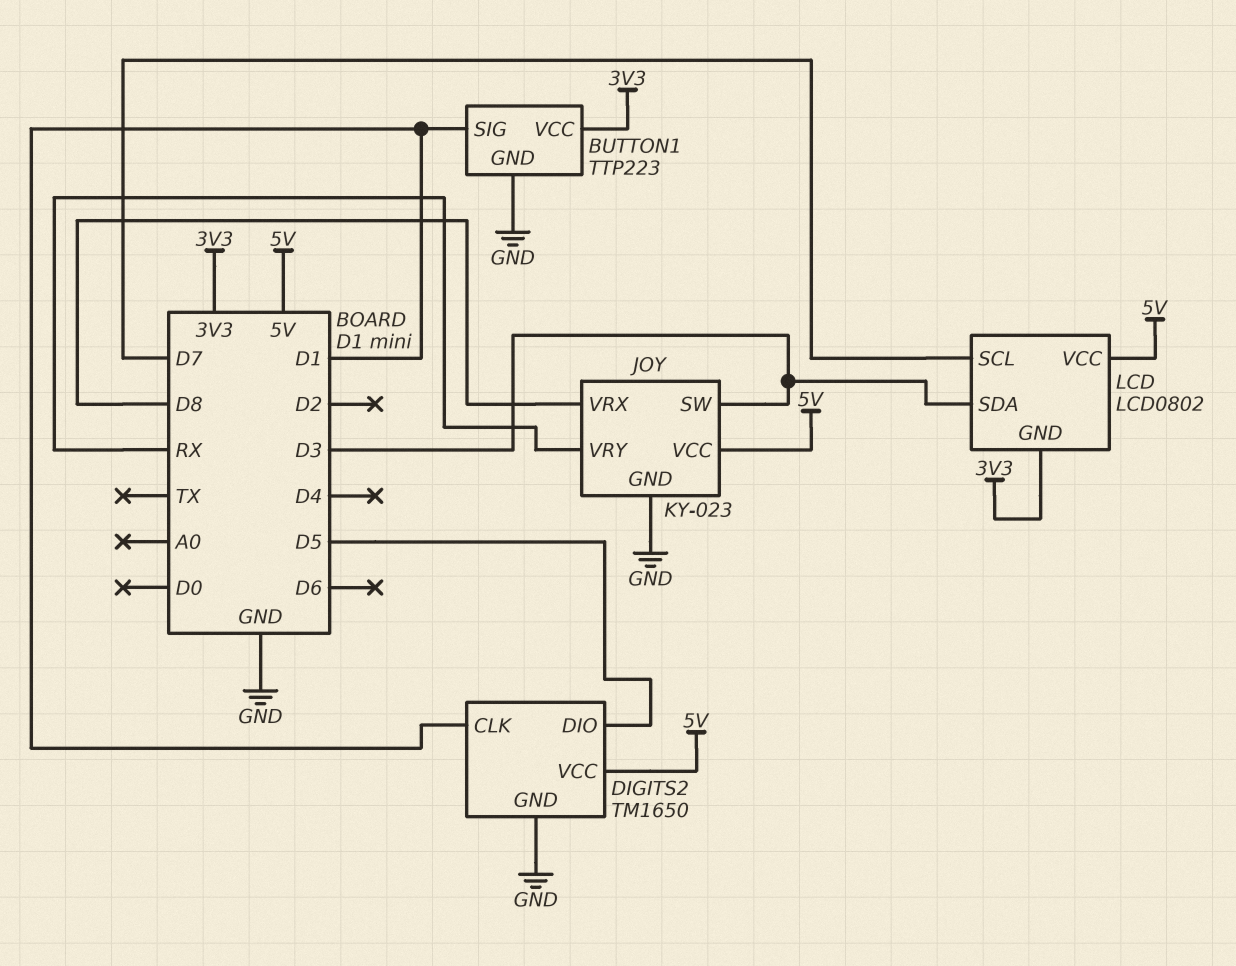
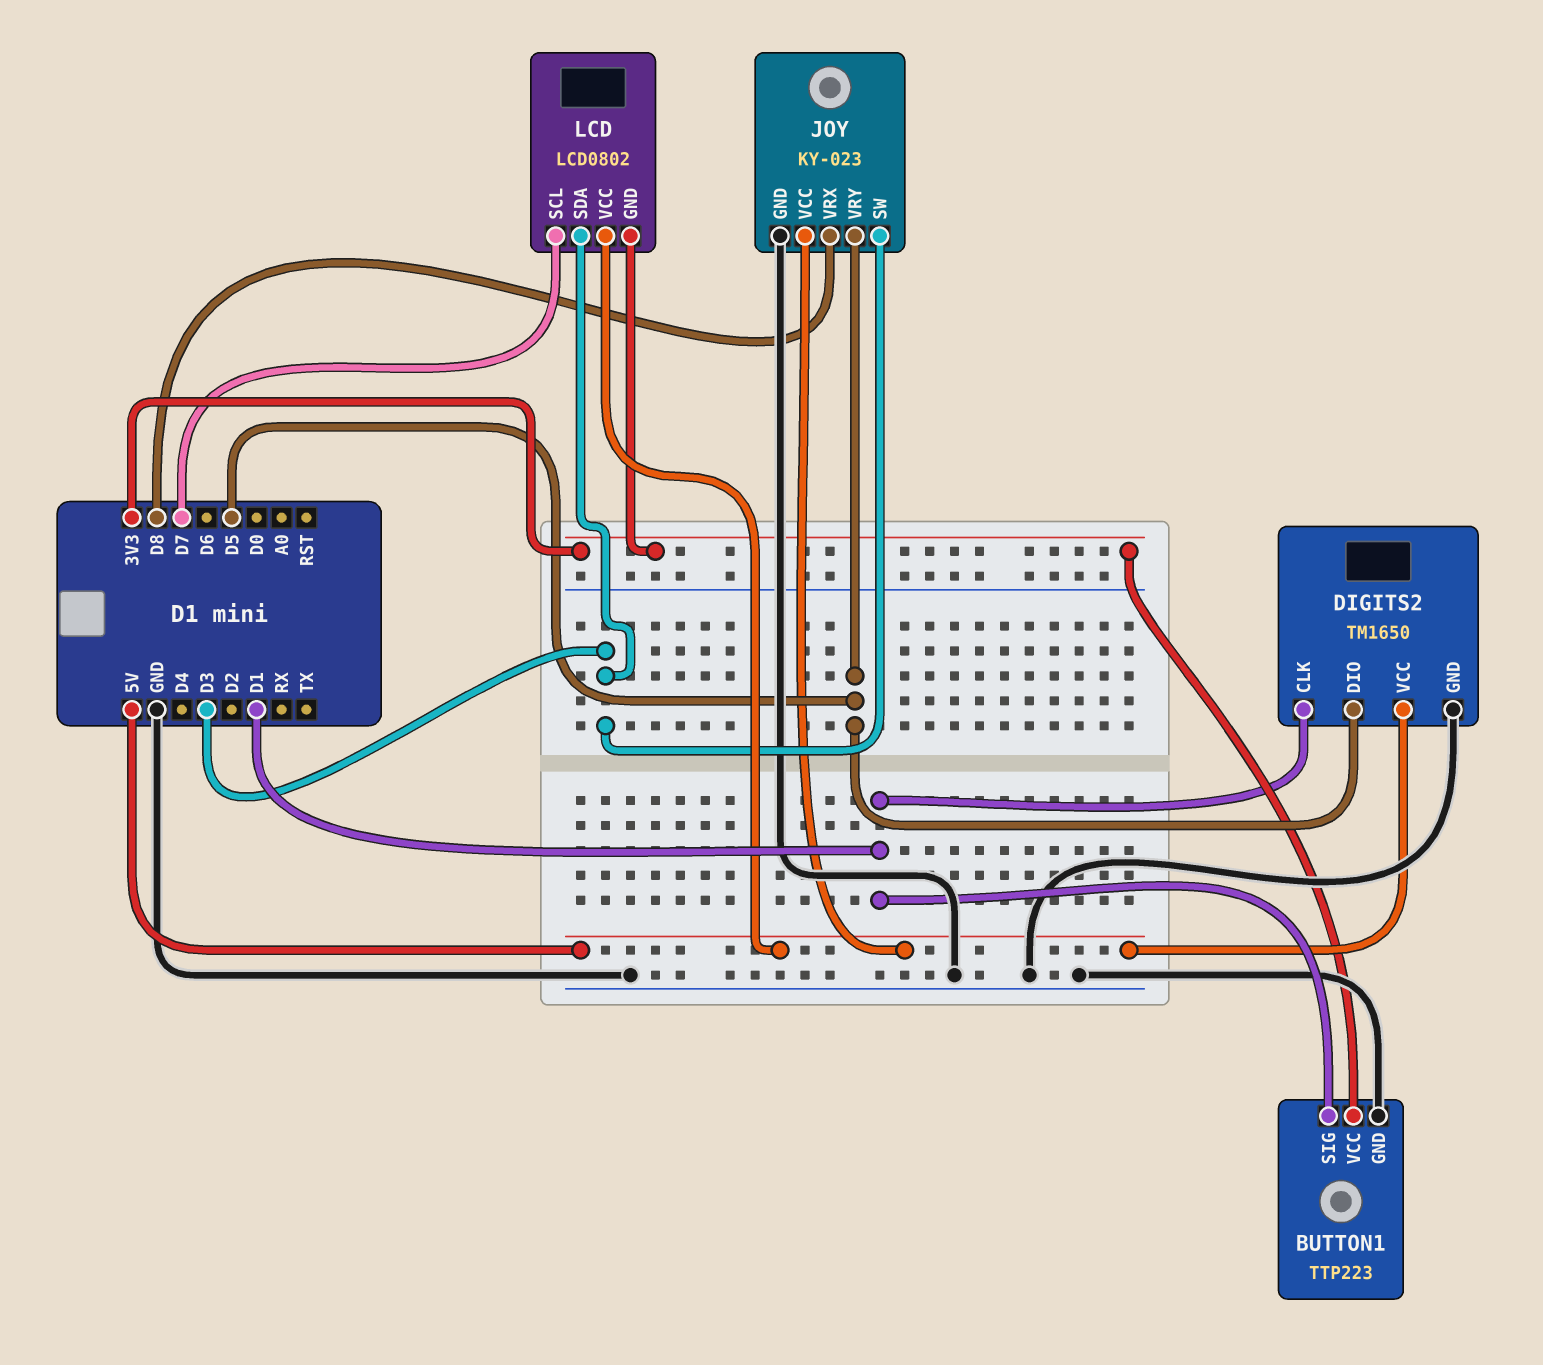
JOY pin VRY: RX -> D5

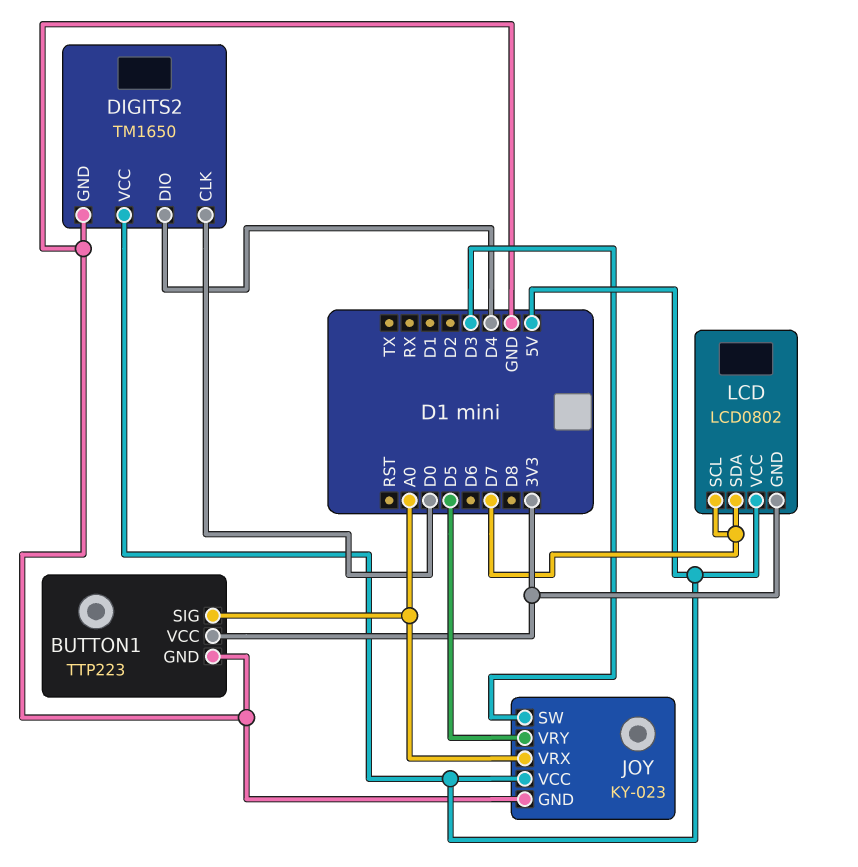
BUTTON1 pin SIG: D1 -> A0
DIGITS2 pin CLK: D1 -> D0
DIGITS2 pin DIO: D5 -> D4
JOY pin VRX: D8 -> A0
LCD pin SDA: D3 -> D7

